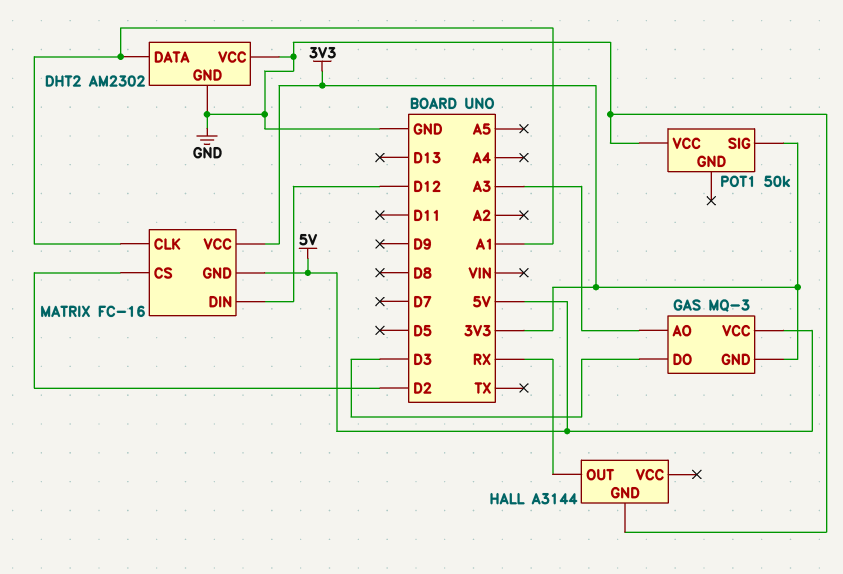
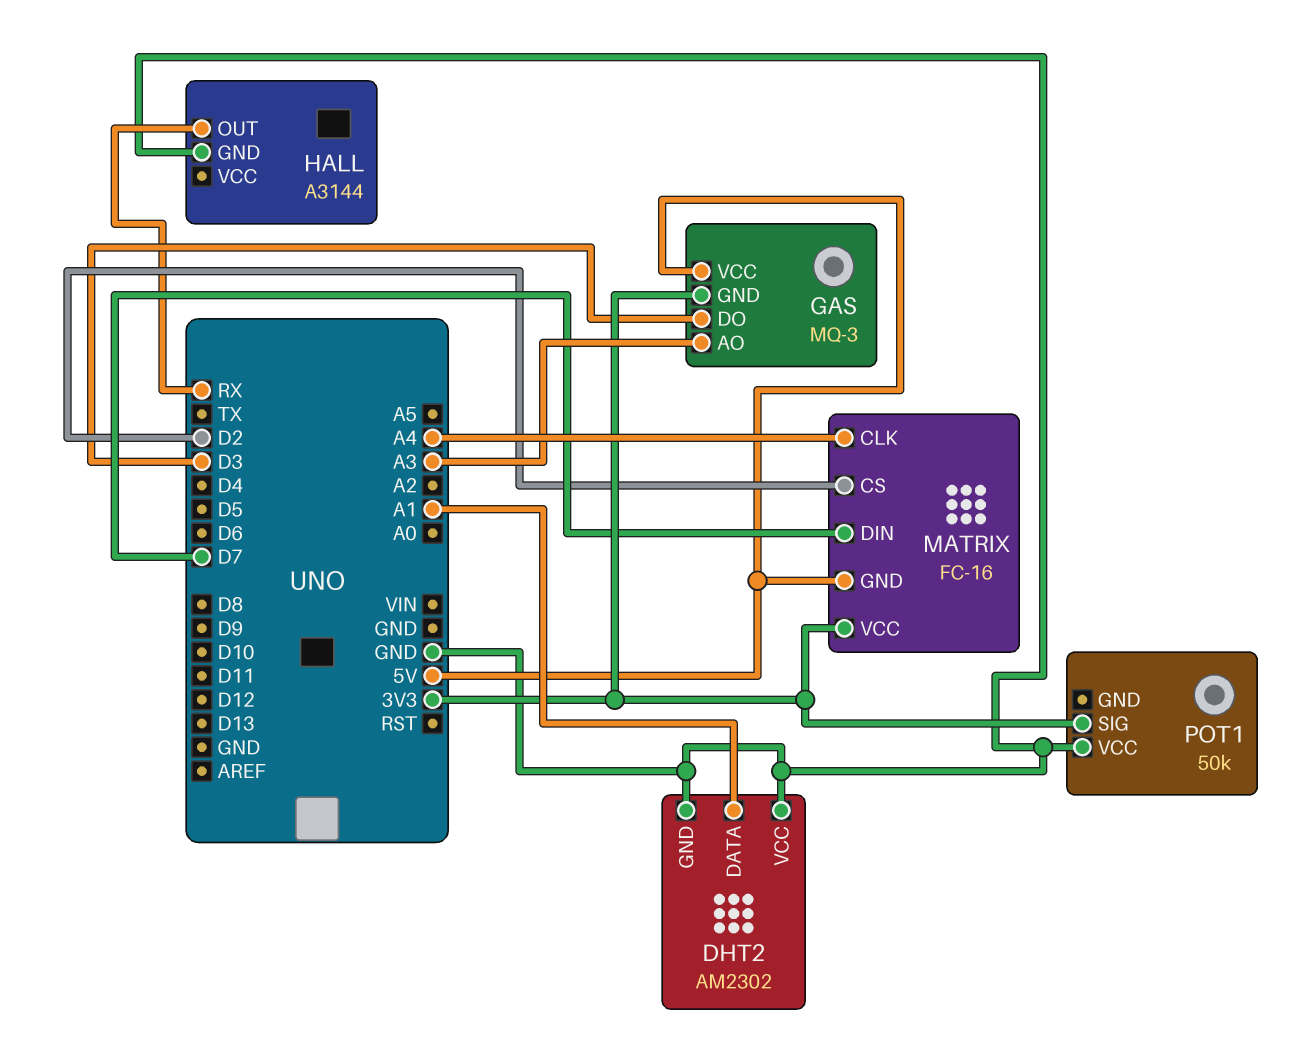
MATRIX pin CLK: A1 -> A4
MATRIX pin DIN: D12 -> D7

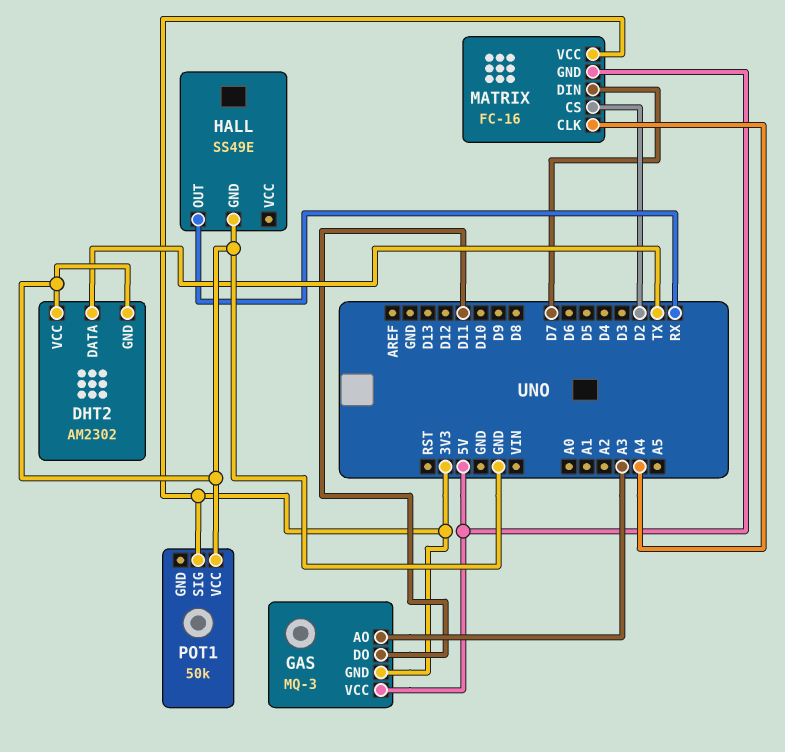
DHT2 pin DATA: A1 -> TX
GAS pin DO: D3 -> D11
HALL: A3144 -> SS49E

